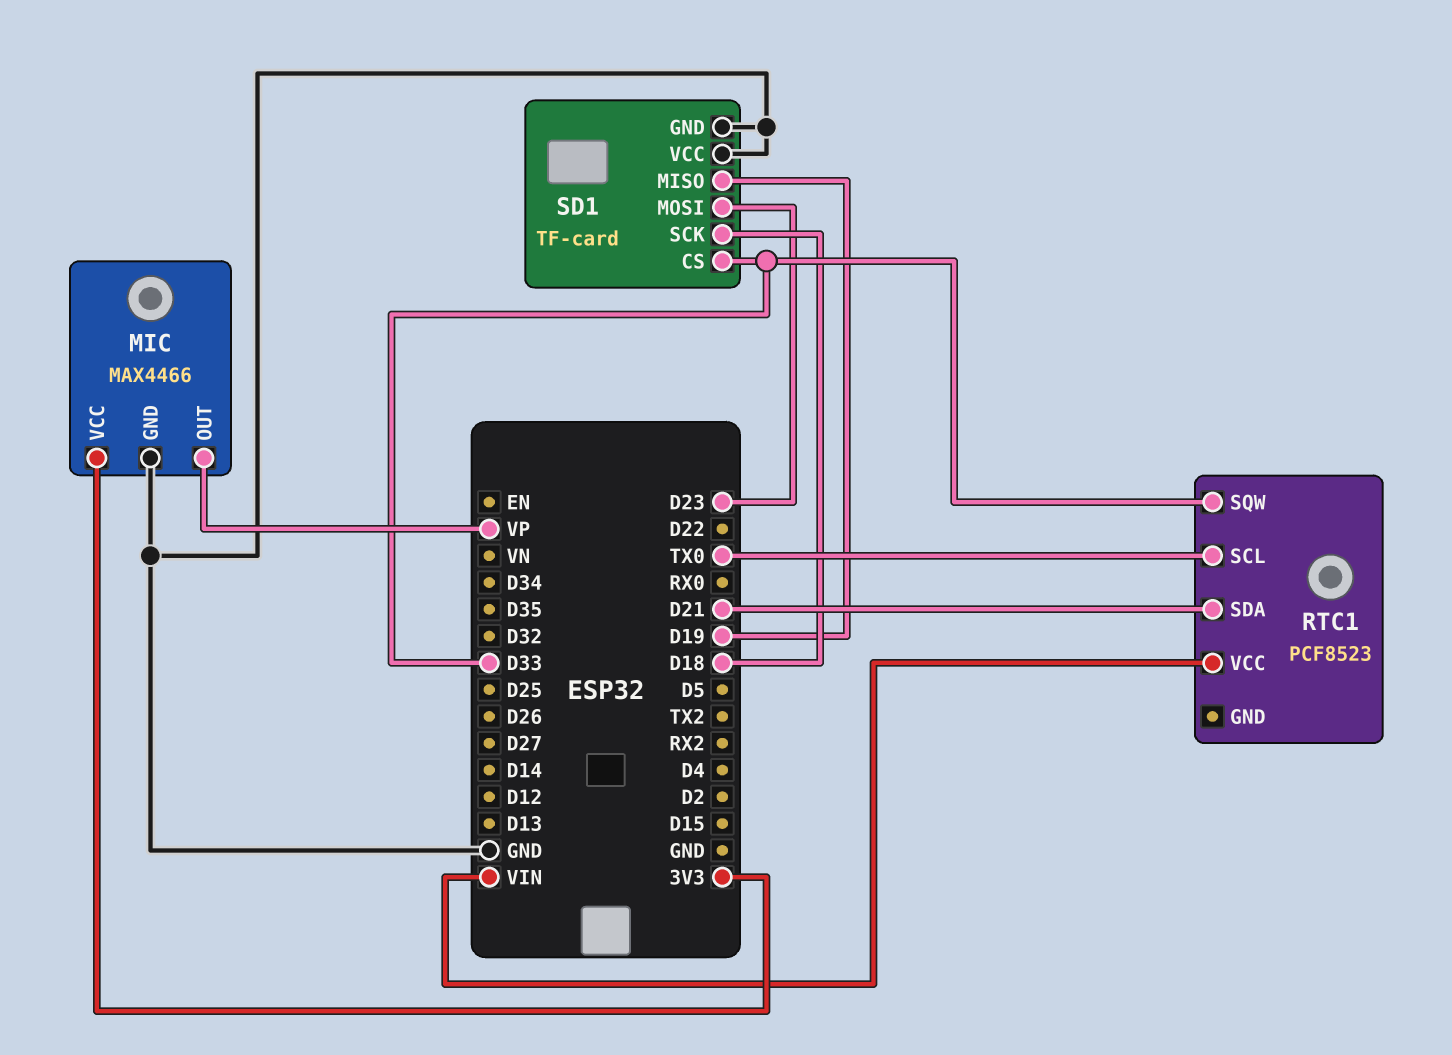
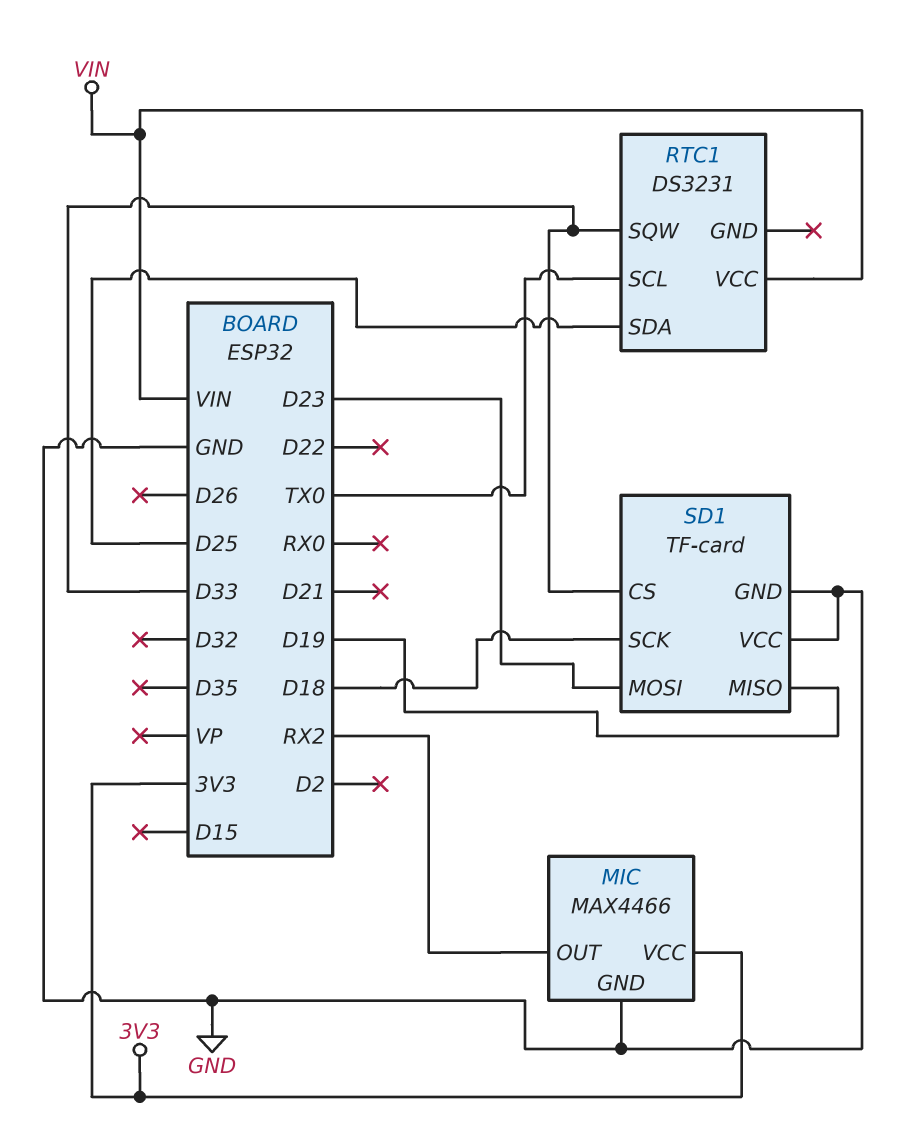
MIC pin OUT: VP -> RX2
RTC1: PCF8523 -> DS3231
RTC1 pin SDA: D21 -> D25

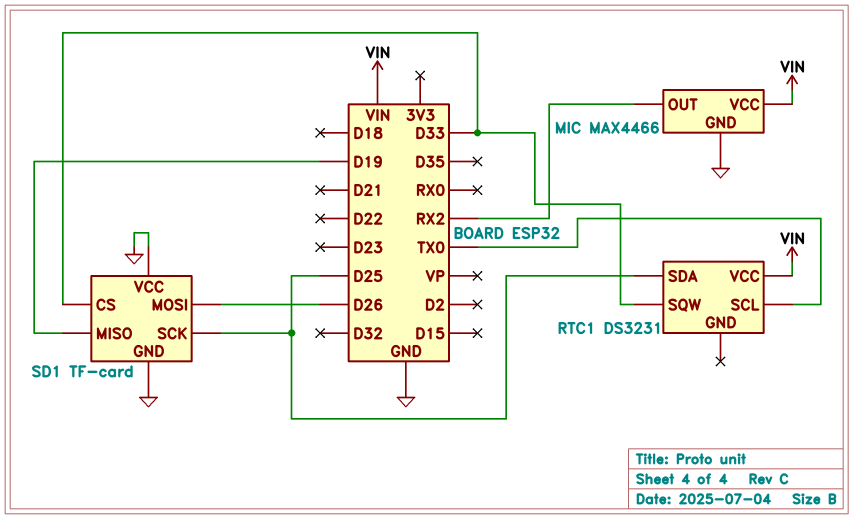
MIC pin VCC: 3V3 -> VIN
SD1 pin MOSI: D23 -> D26
SD1 pin SCK: D18 -> D25

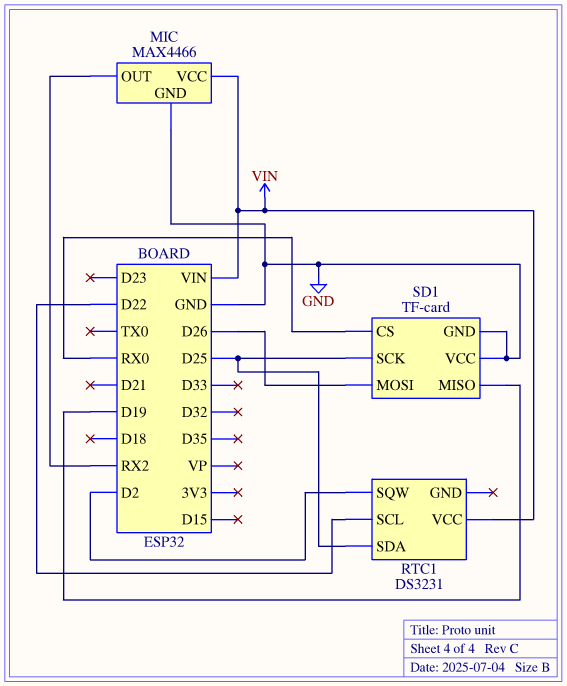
RTC1 pin SCL: TX0 -> D22
RTC1 pin SQW: D33 -> D2
SD1 pin CS: D33 -> RX0

